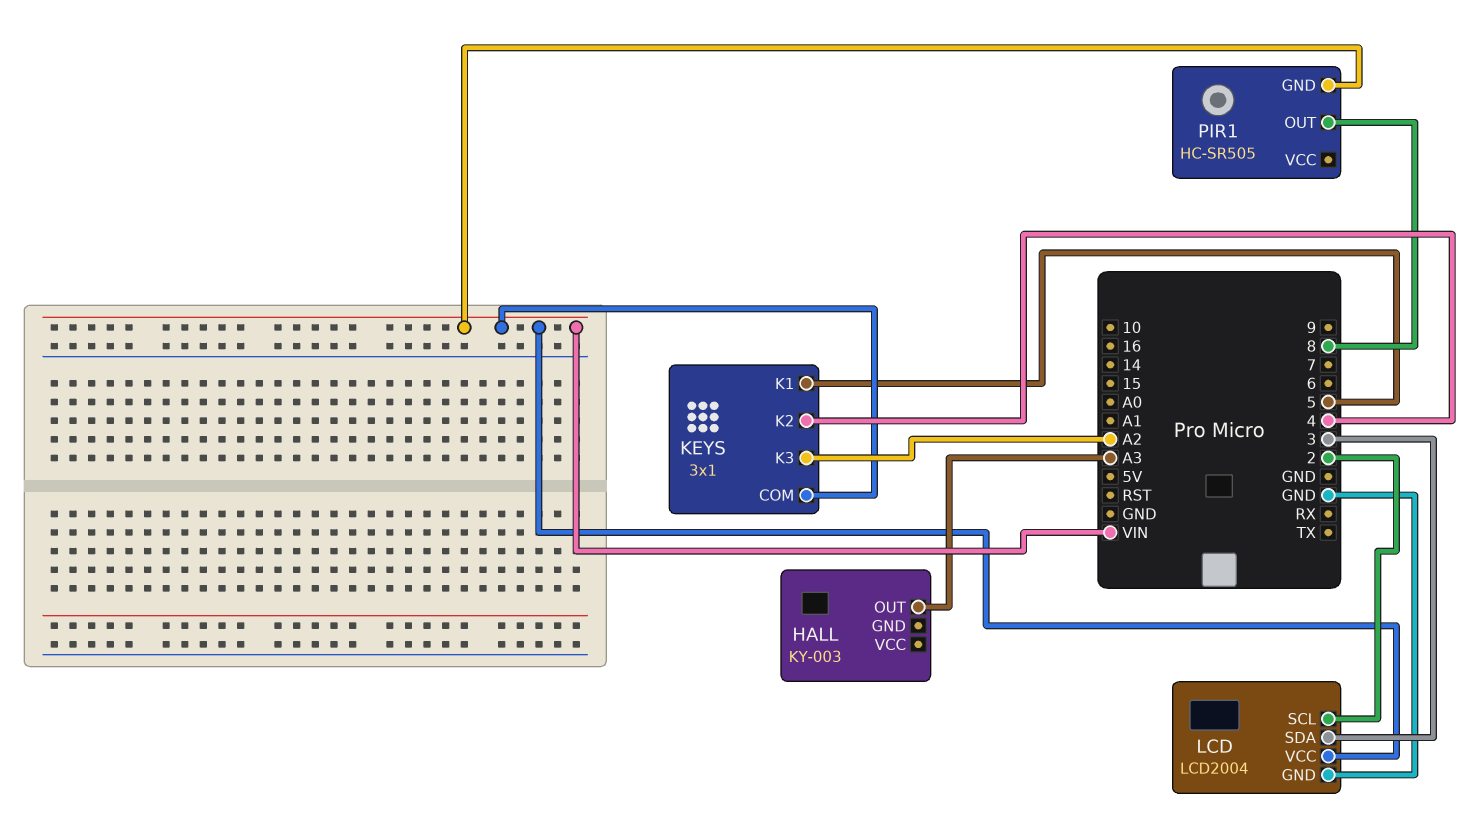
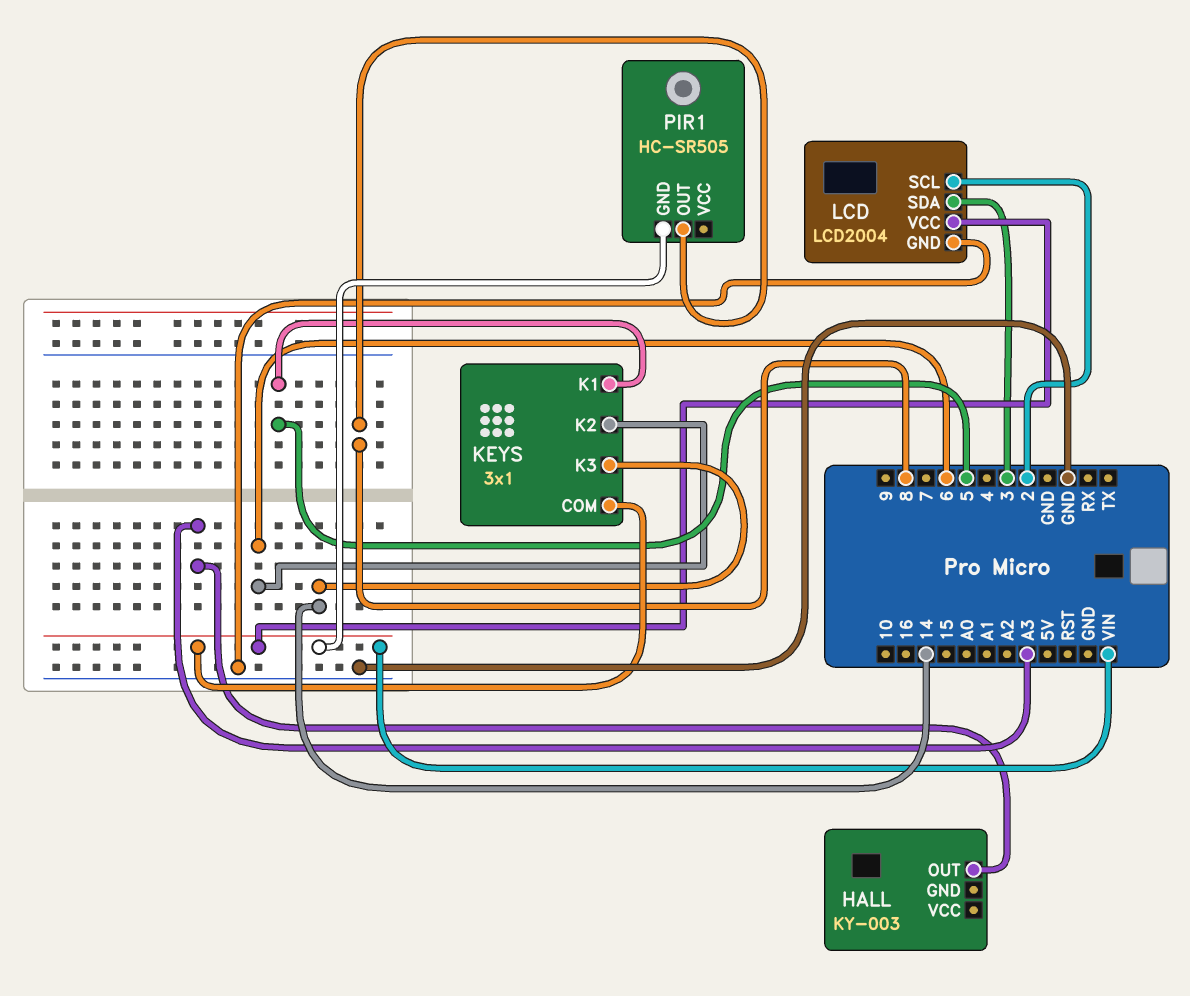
KEYS pin K2: 4 -> 6
KEYS pin K3: A2 -> 14

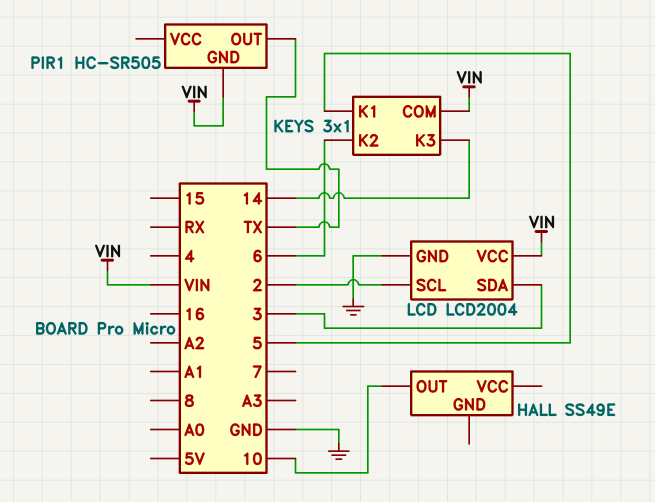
HALL: KY-003 -> SS49E
HALL pin OUT: A3 -> 10
PIR1 pin OUT: 8 -> TX

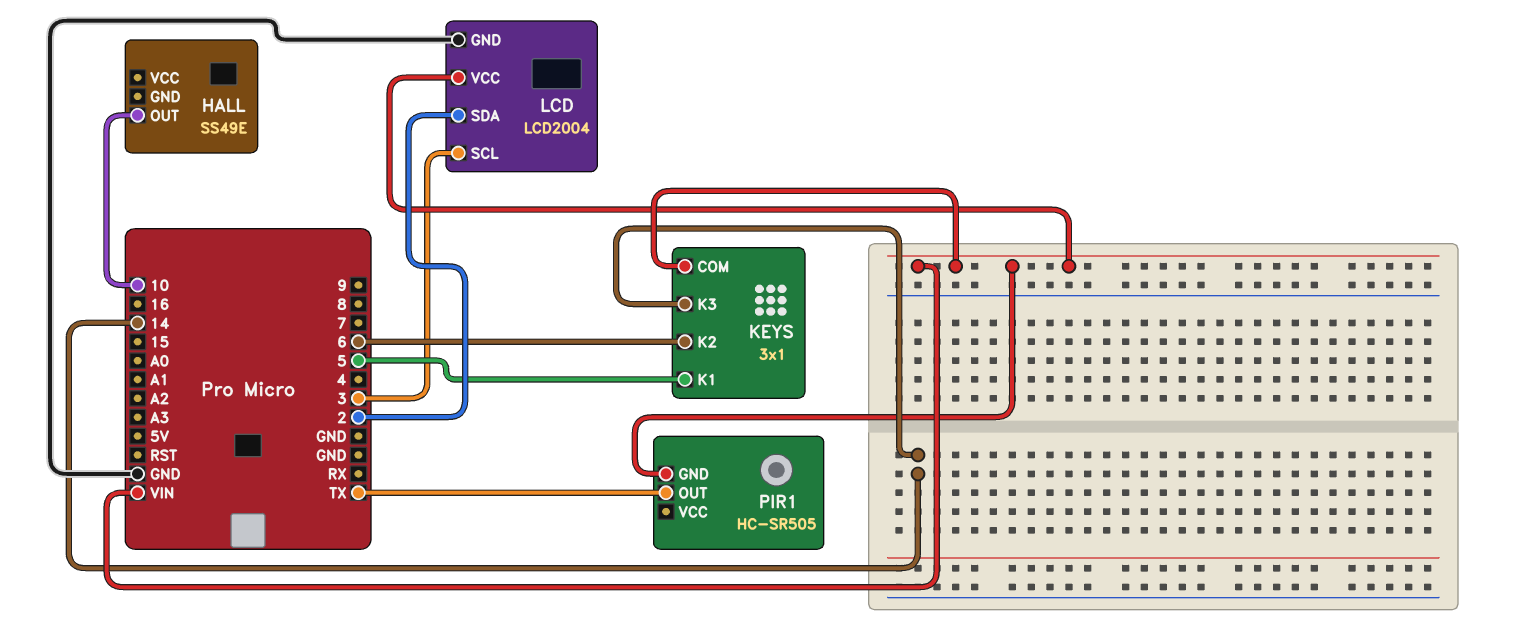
LCD pin SCL: 2 -> 3
LCD pin SDA: 3 -> 2

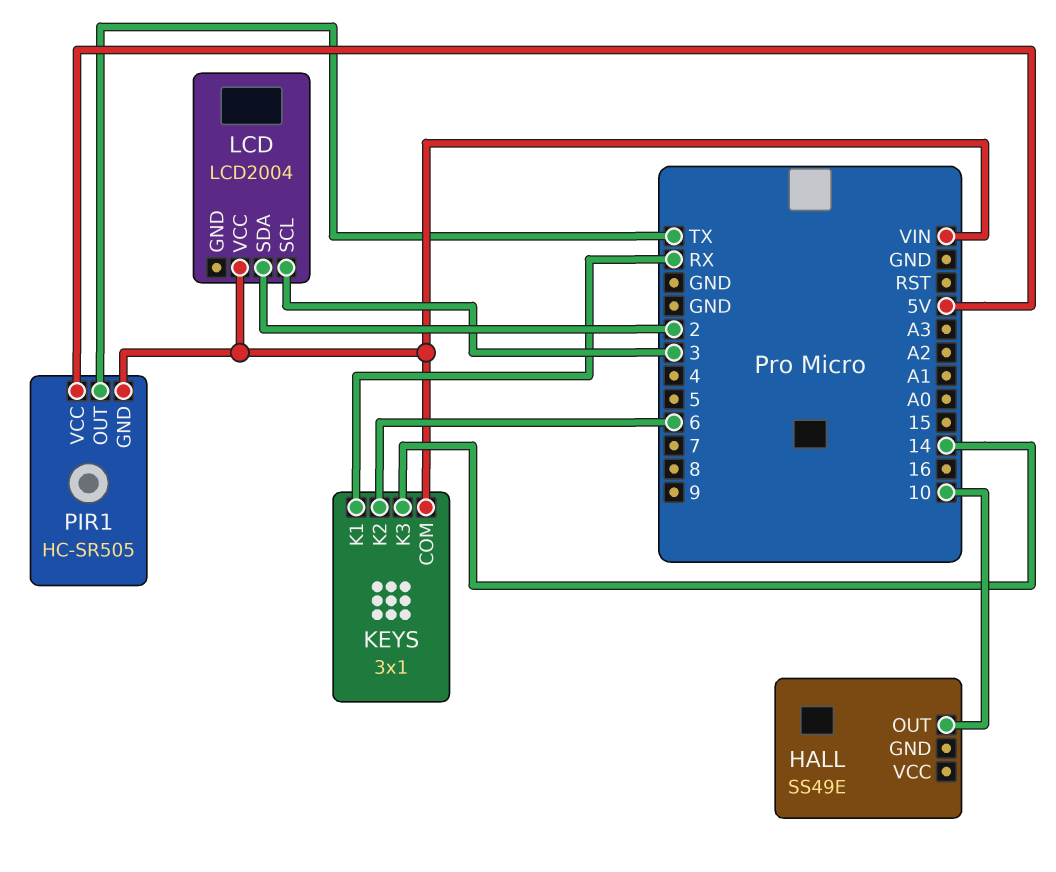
KEYS pin K1: 5 -> RX
LCD pin GND: GND -> none
PIR1 pin VCC: none -> 5V

